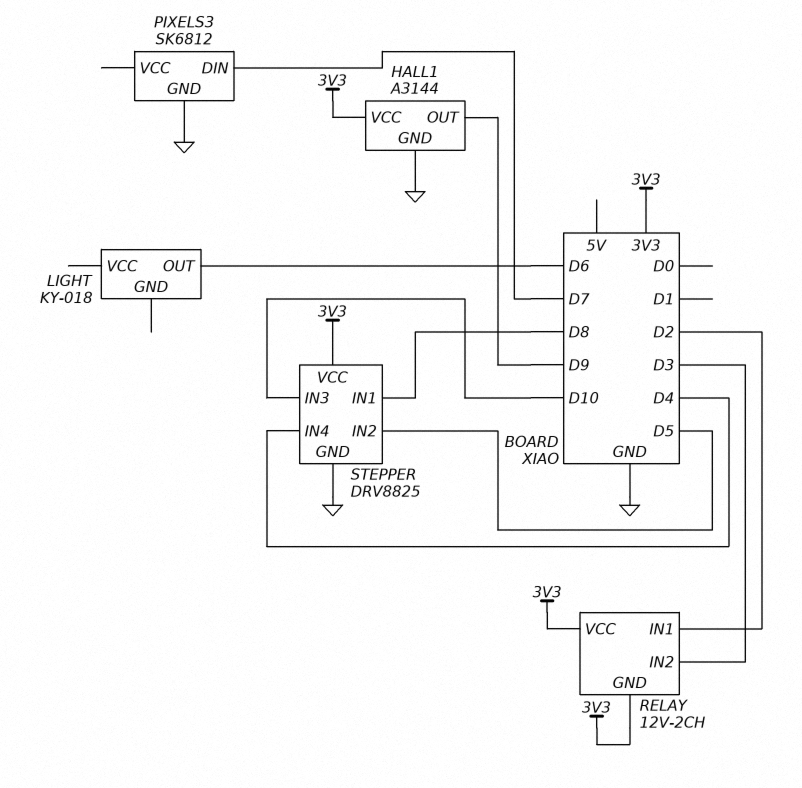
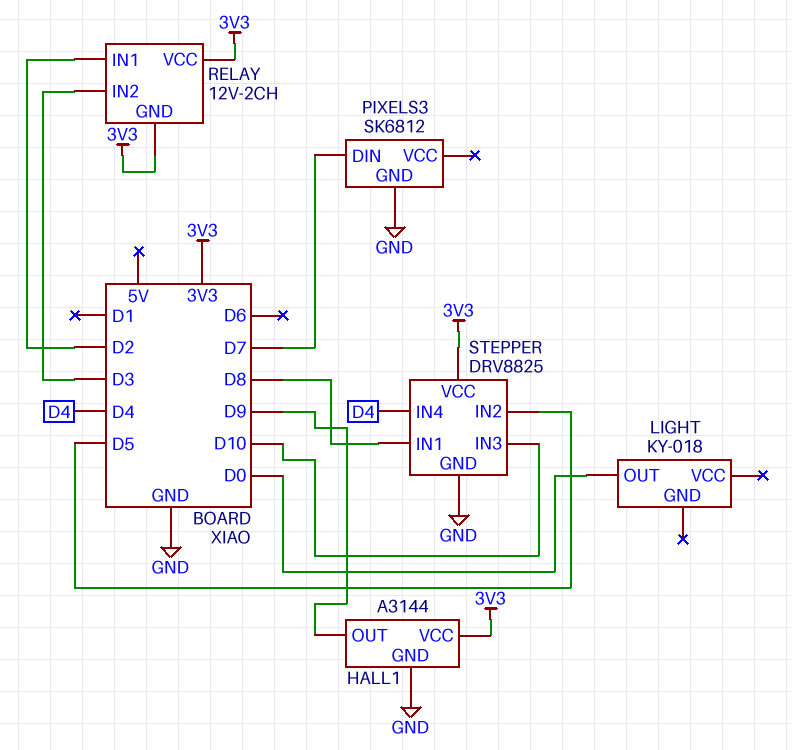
LIGHT pin OUT: D6 -> D0

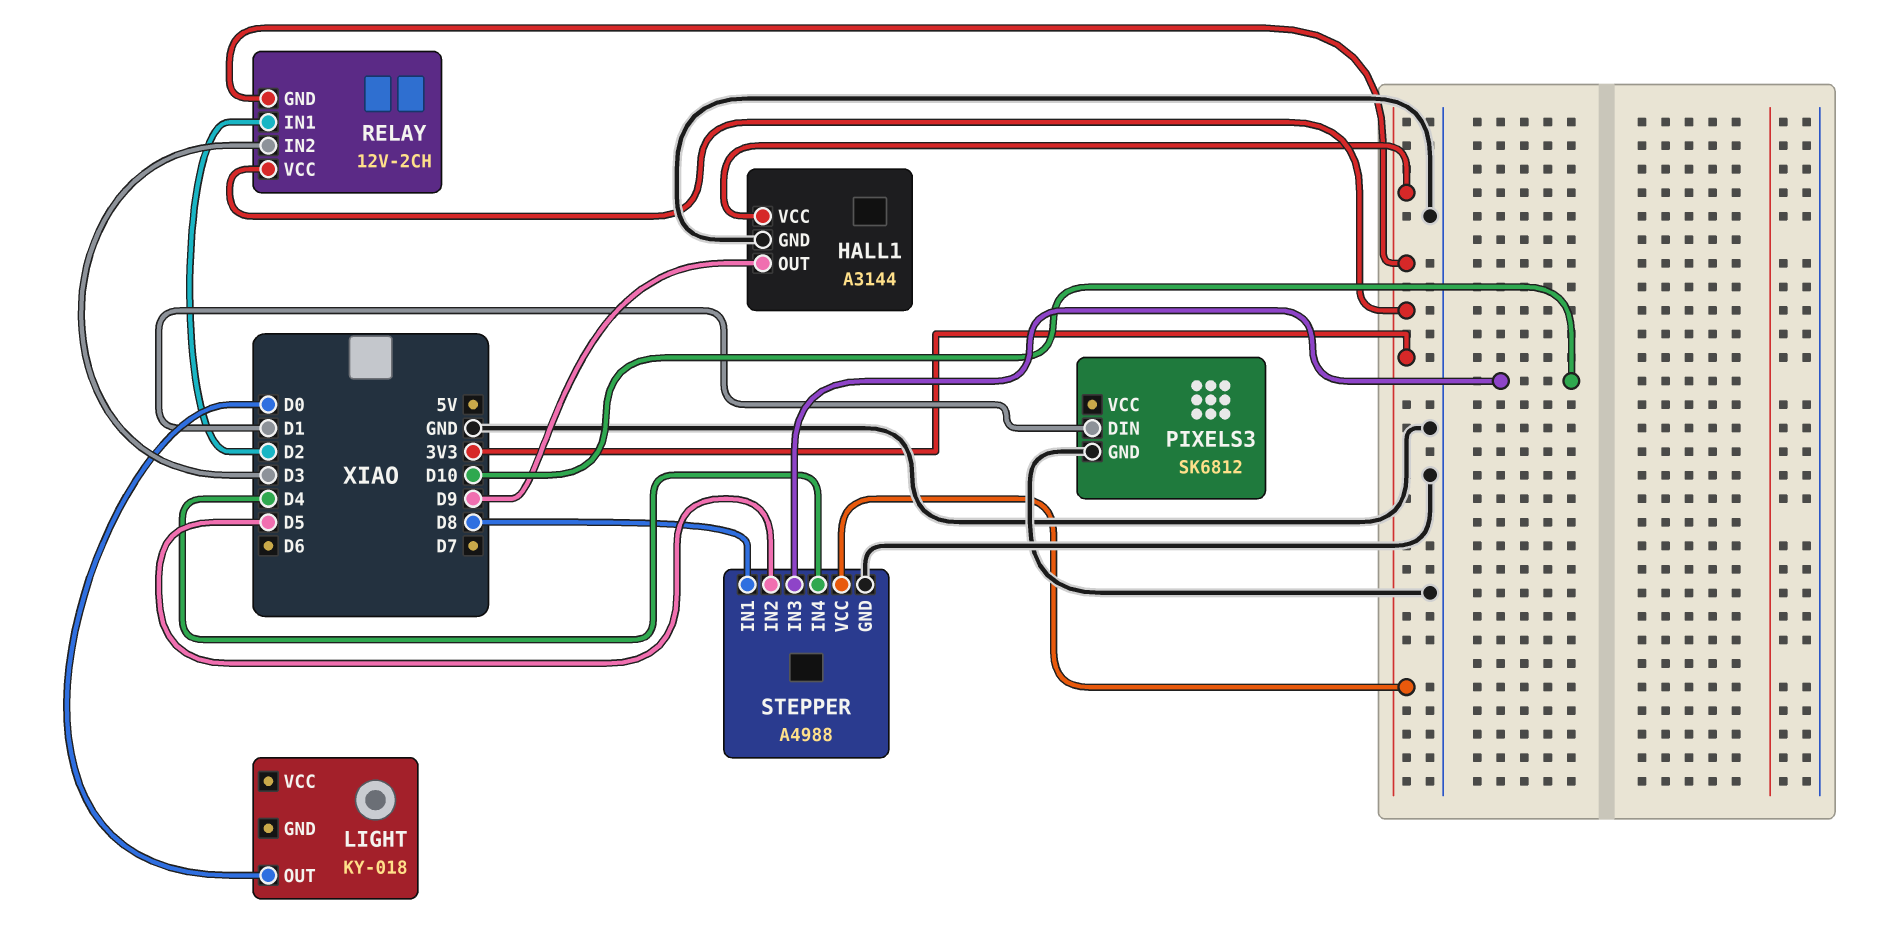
PIXELS3 pin DIN: D7 -> D1
STEPPER: DRV8825 -> A4988

